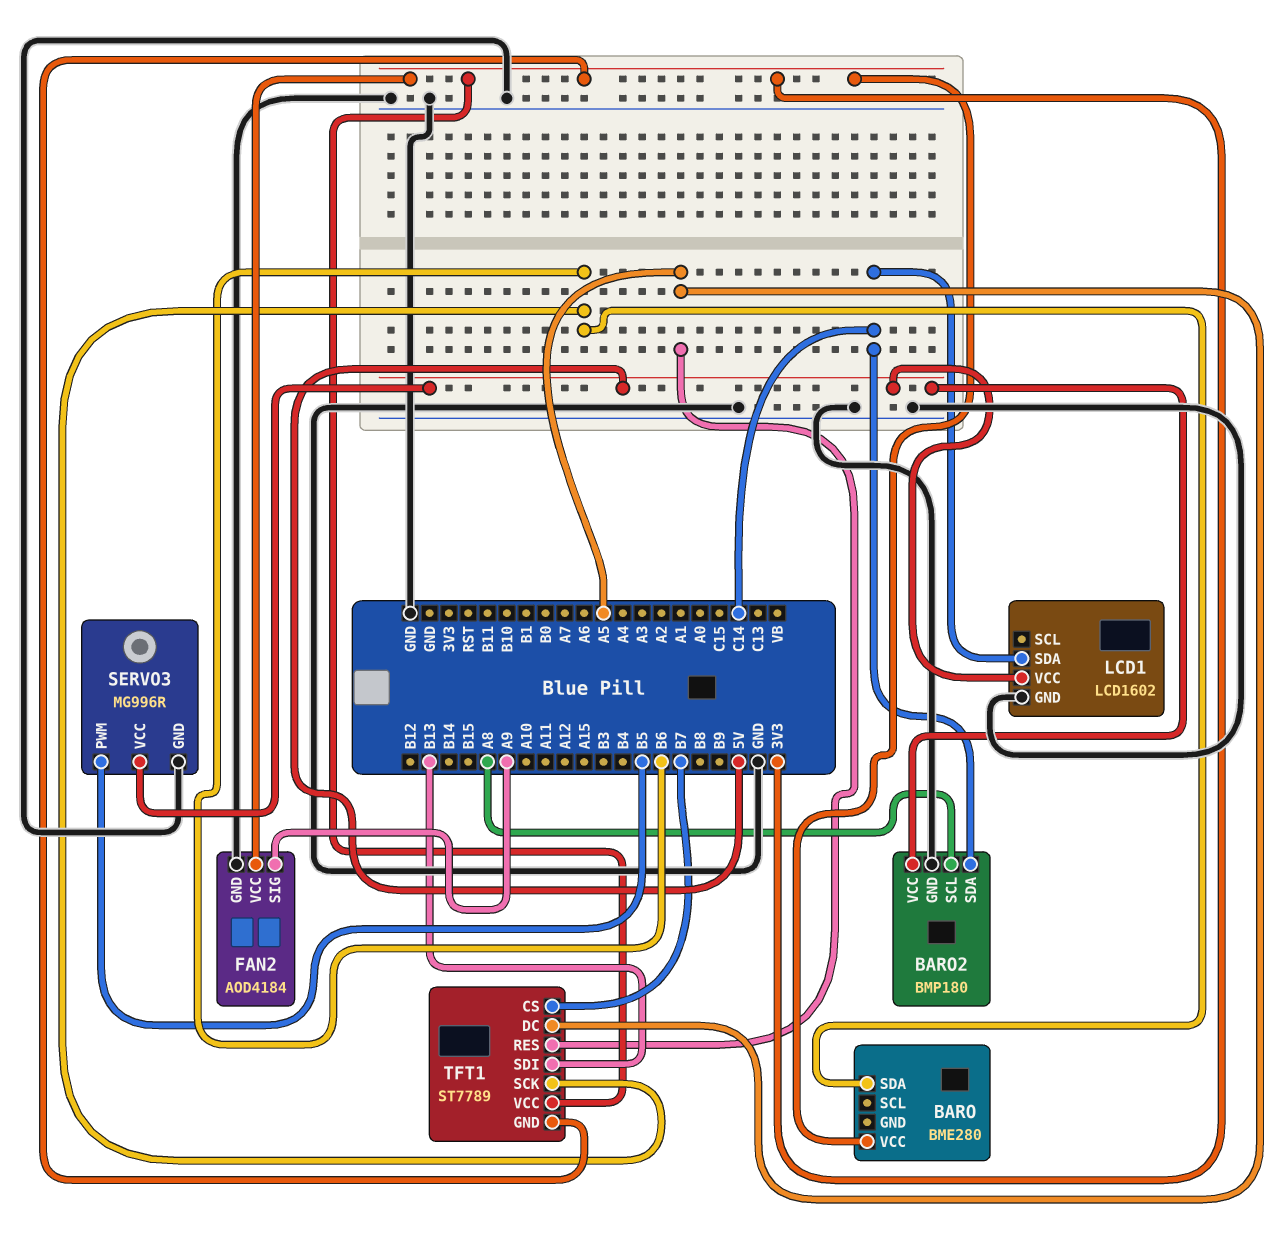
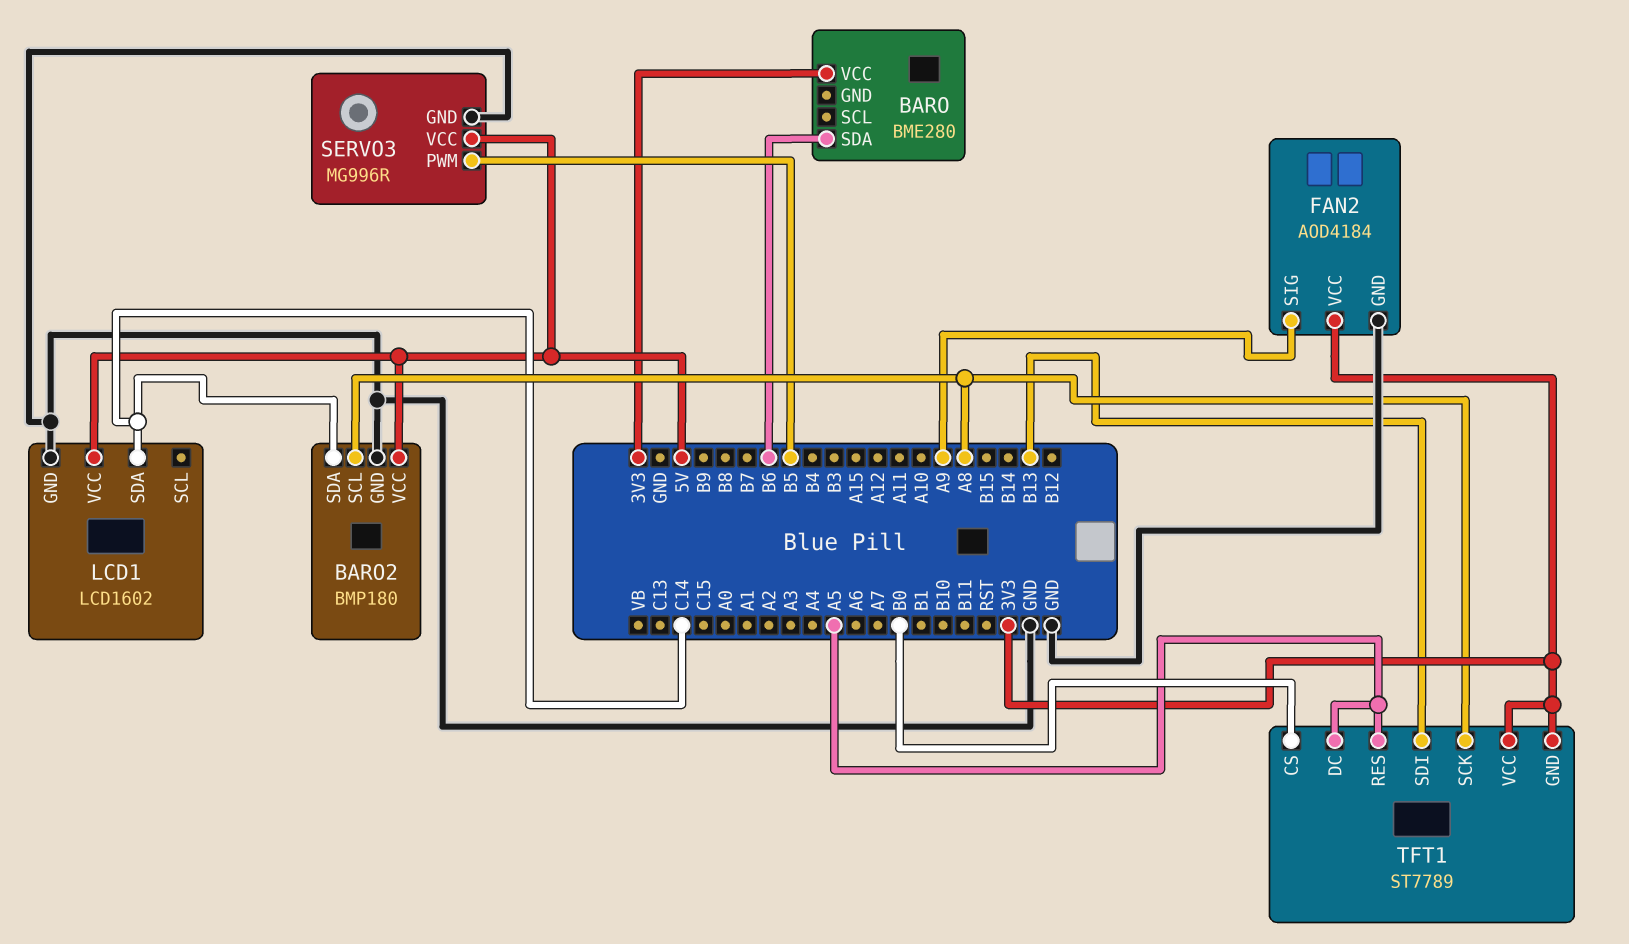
TFT1 pin CS: B7 -> B0
TFT1 pin SCK: B6 -> A8

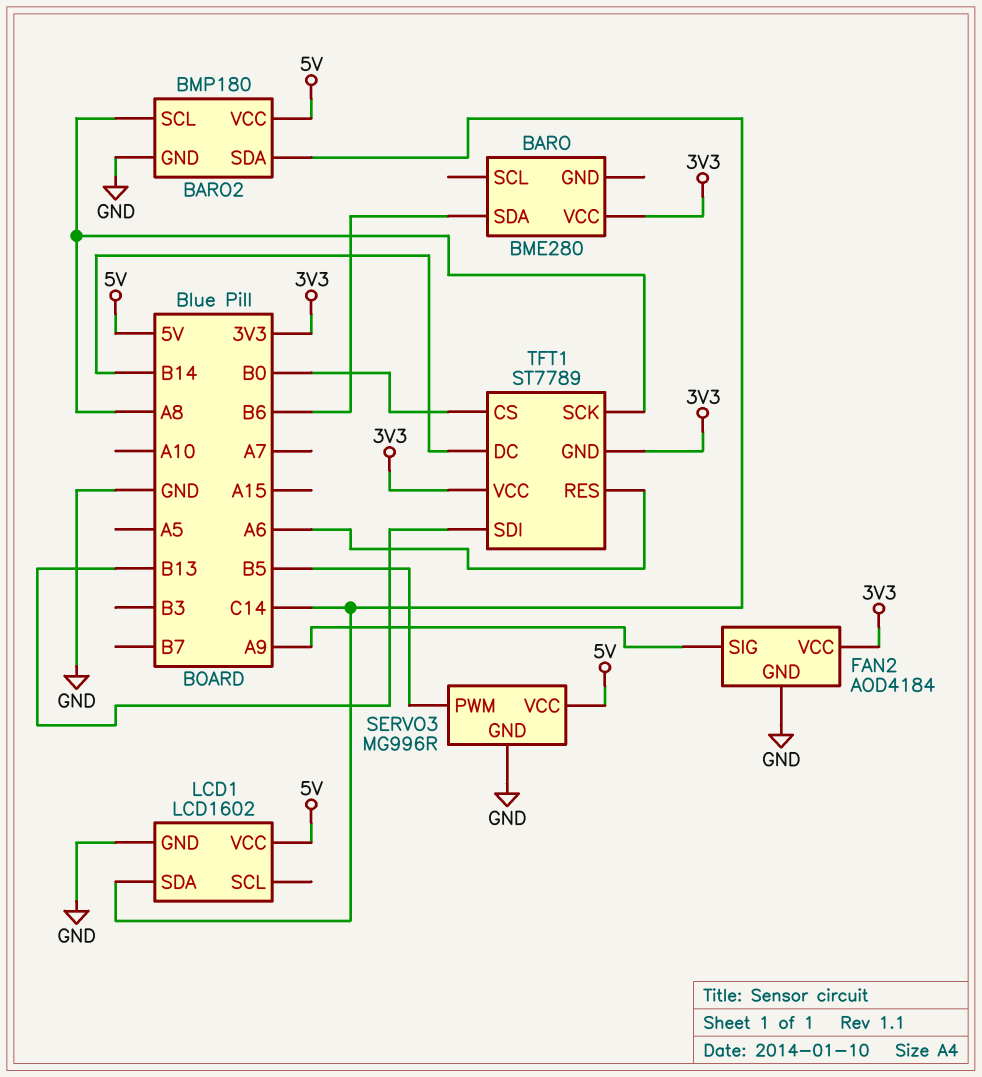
TFT1 pin DC: A5 -> B14
TFT1 pin RES: A5 -> A6

